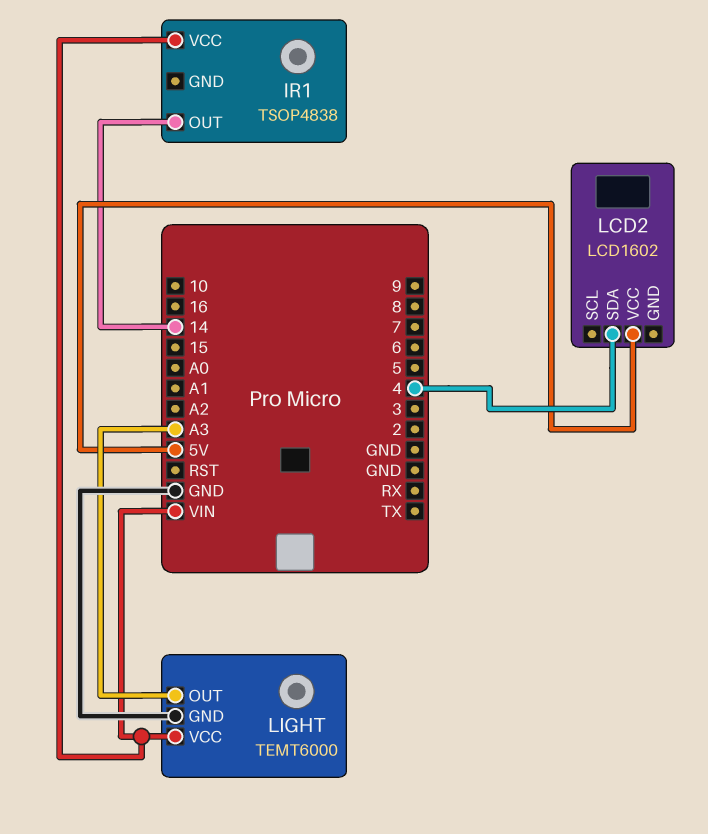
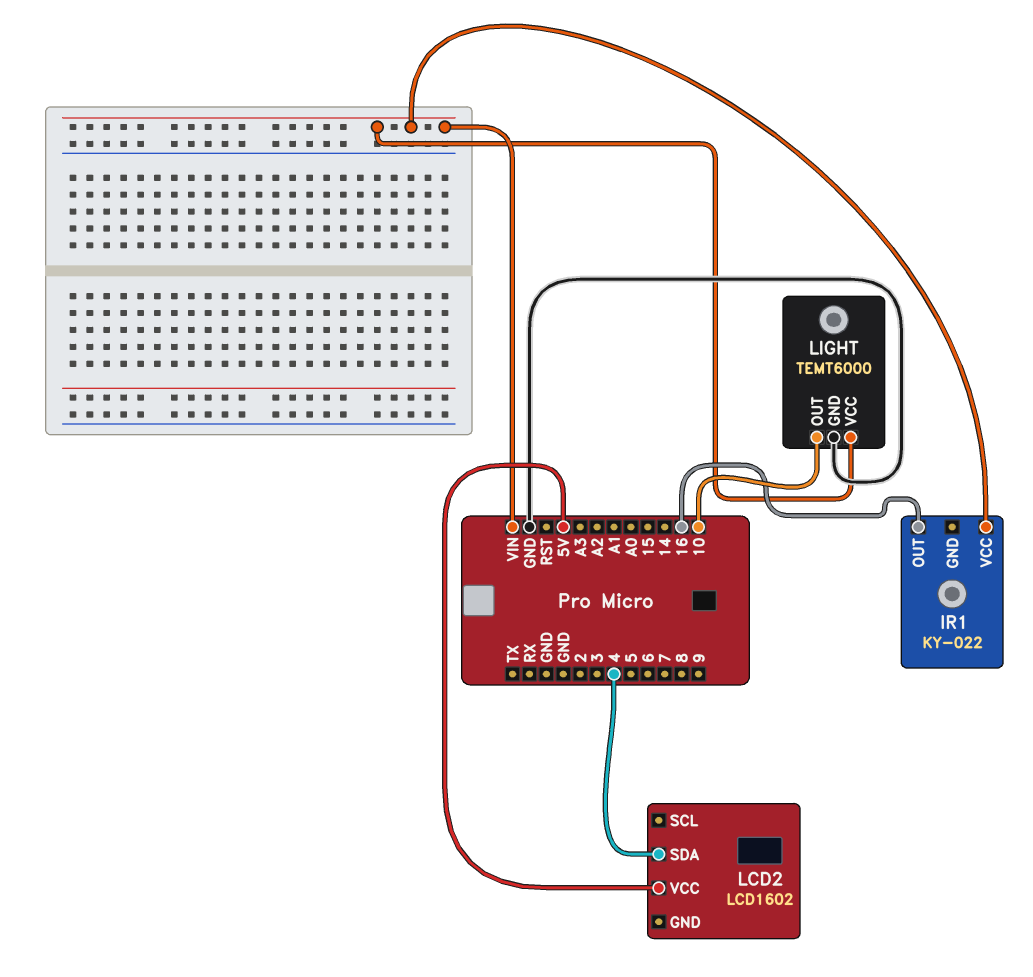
IR1: TSOP4838 -> KY-022
IR1 pin OUT: 14 -> 16
LIGHT pin OUT: A3 -> 10

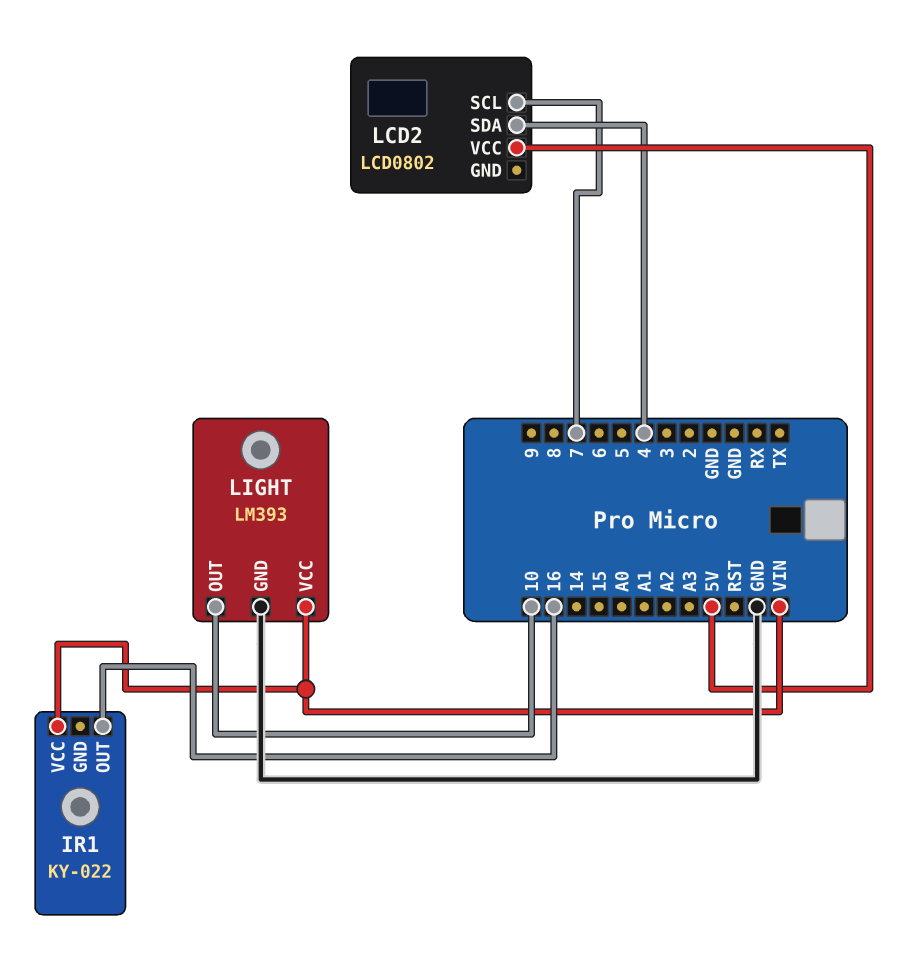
LCD2: LCD1602 -> LCD0802
LCD2 pin SCL: none -> 7
LIGHT: TEMT6000 -> LM393

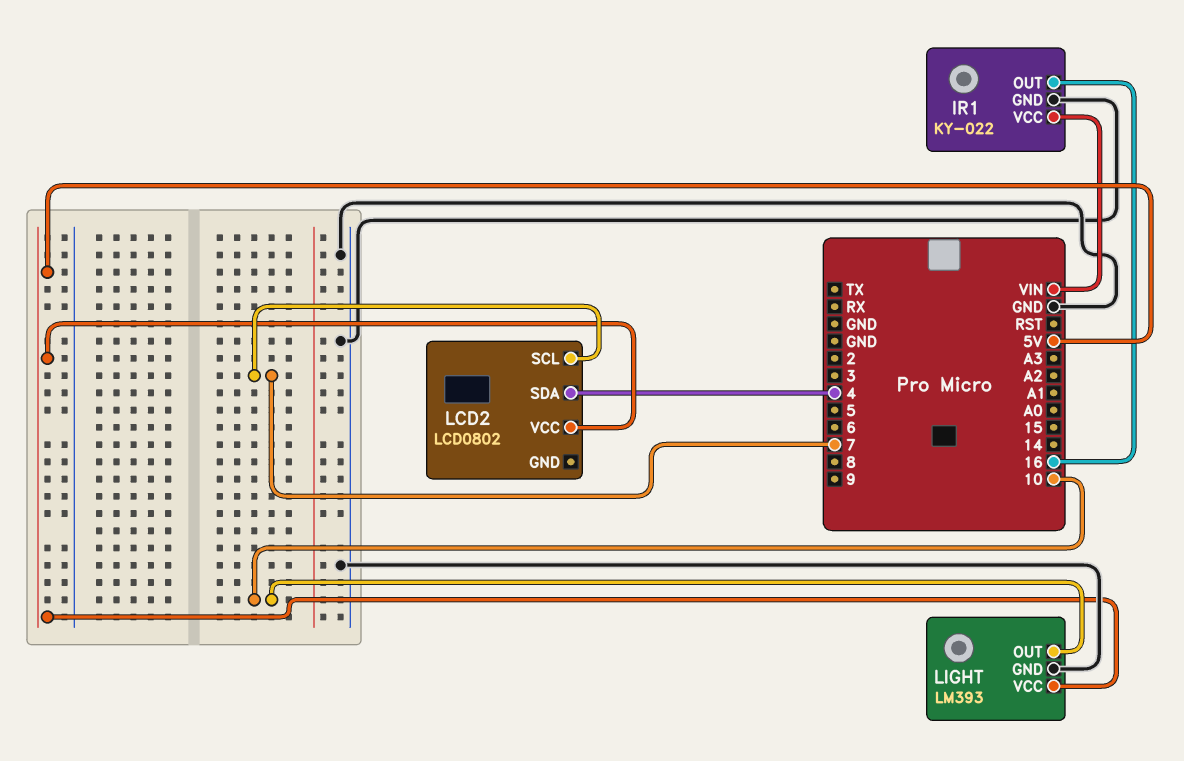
IR1 pin GND: none -> GND
LIGHT pin VCC: VIN -> 5V

